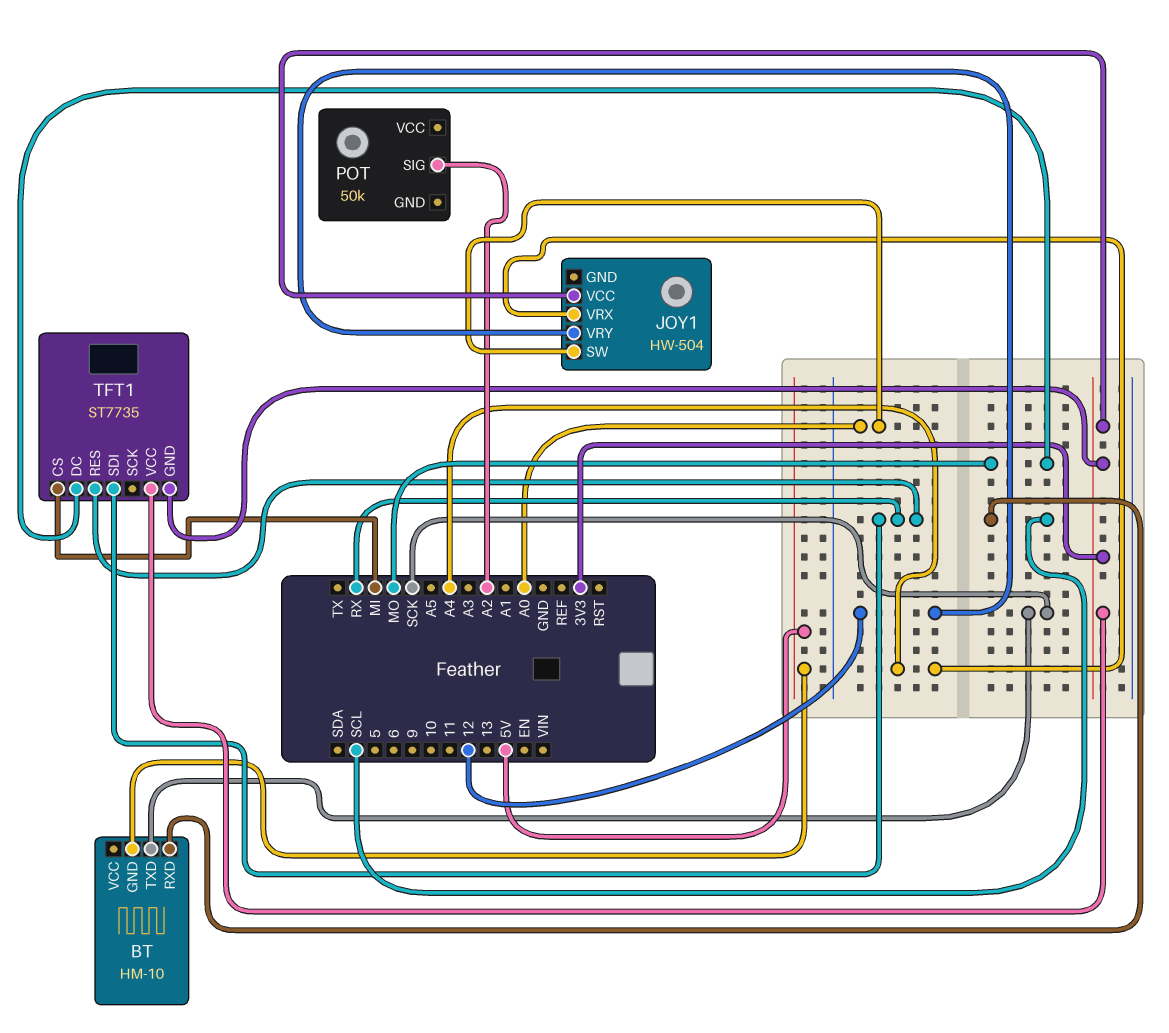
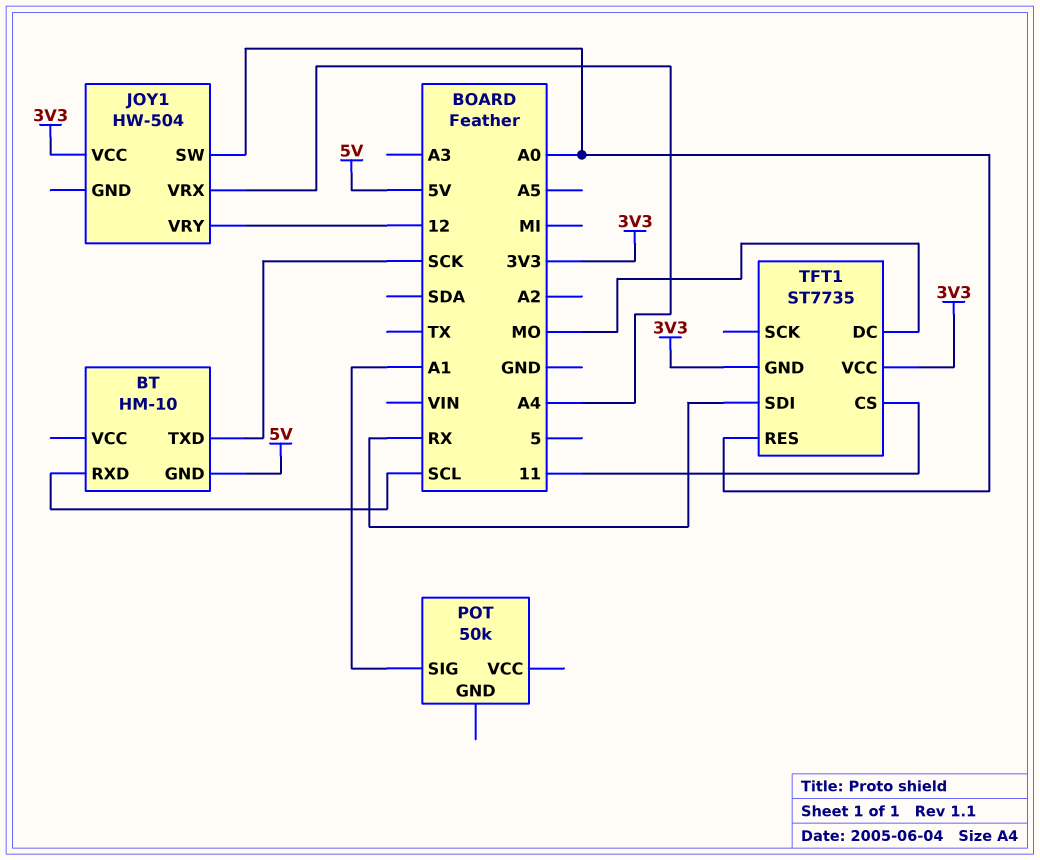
POT pin SIG: A2 -> A1
TFT1 pin CS: MI -> 11
TFT1 pin RES: RX -> A0

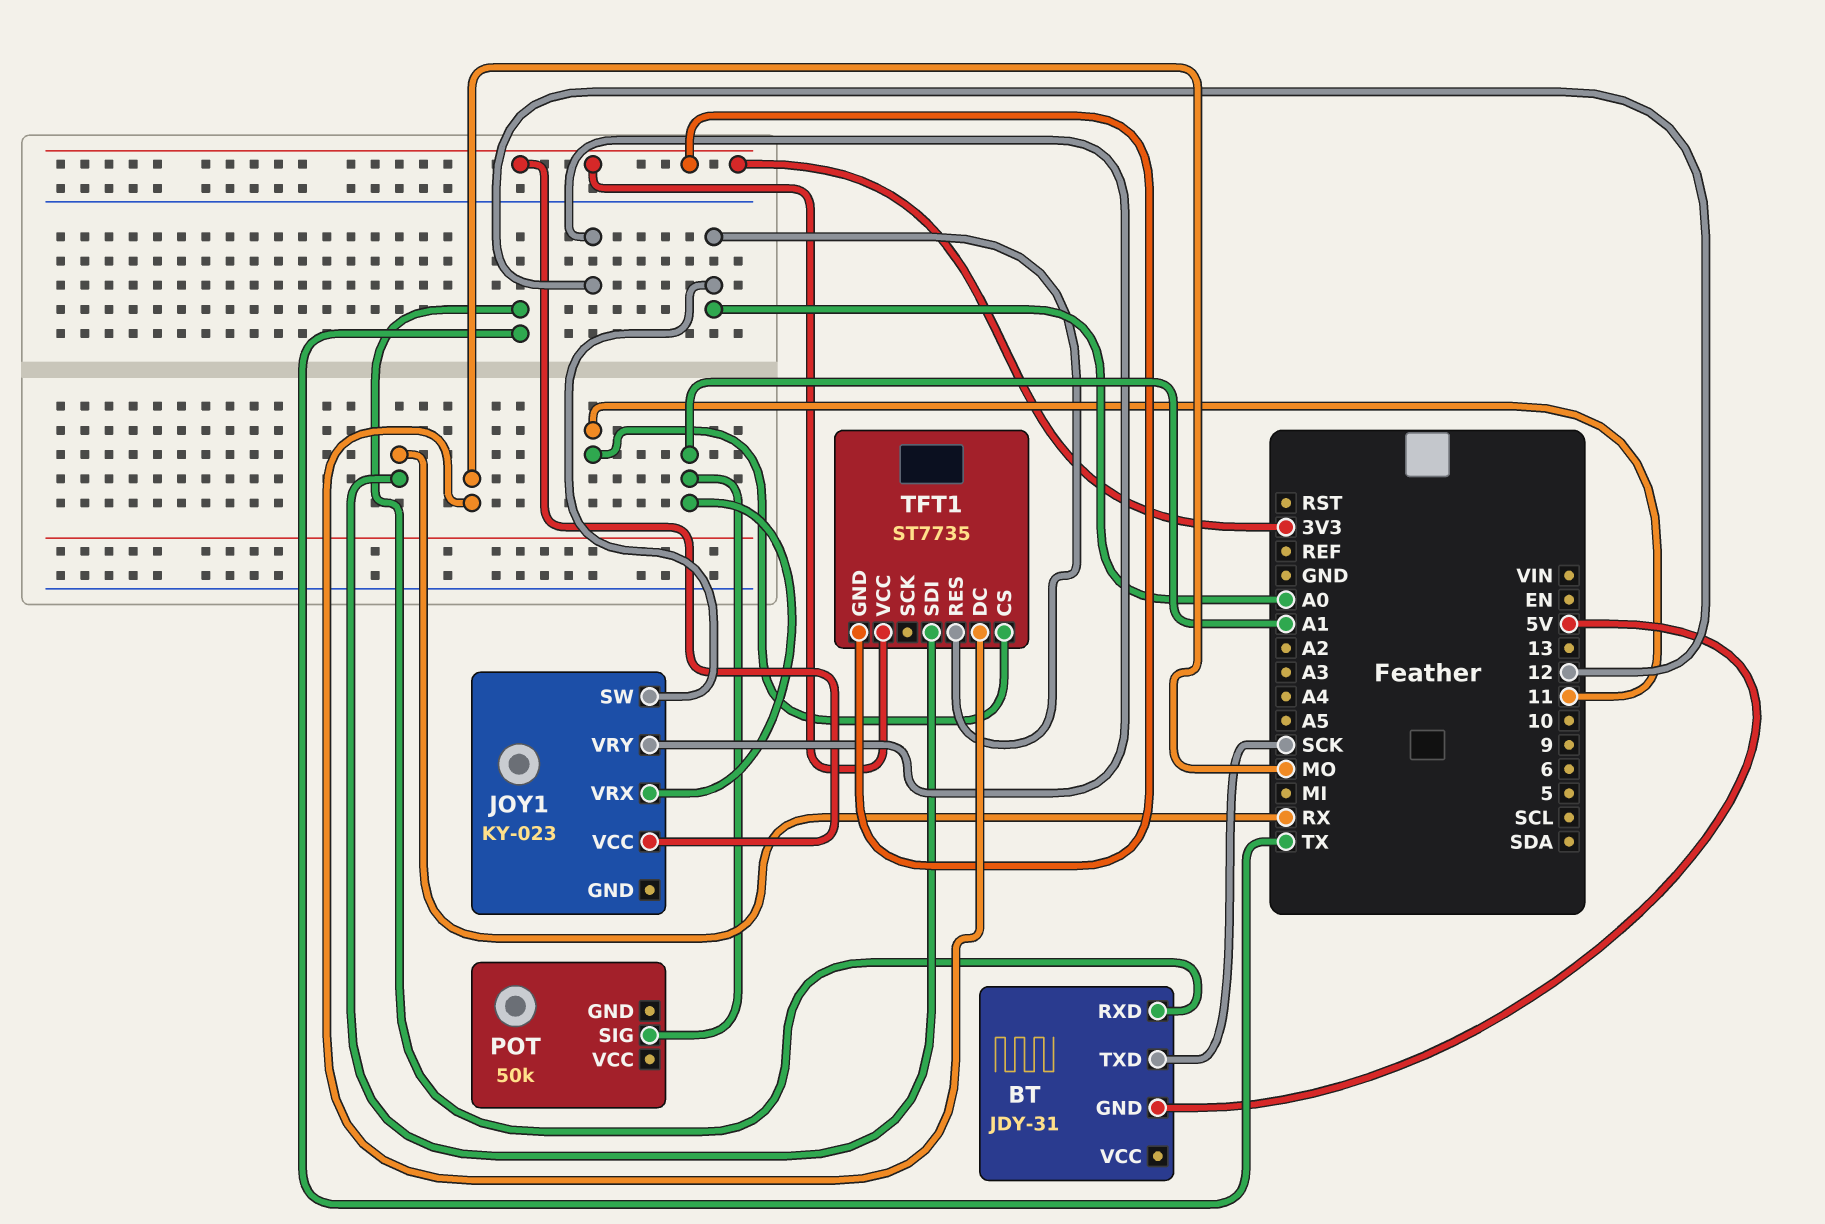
BT: HM-10 -> JDY-31
BT pin RXD: SCL -> TX
JOY1: HW-504 -> KY-023
JOY1 pin VRX: A4 -> A1

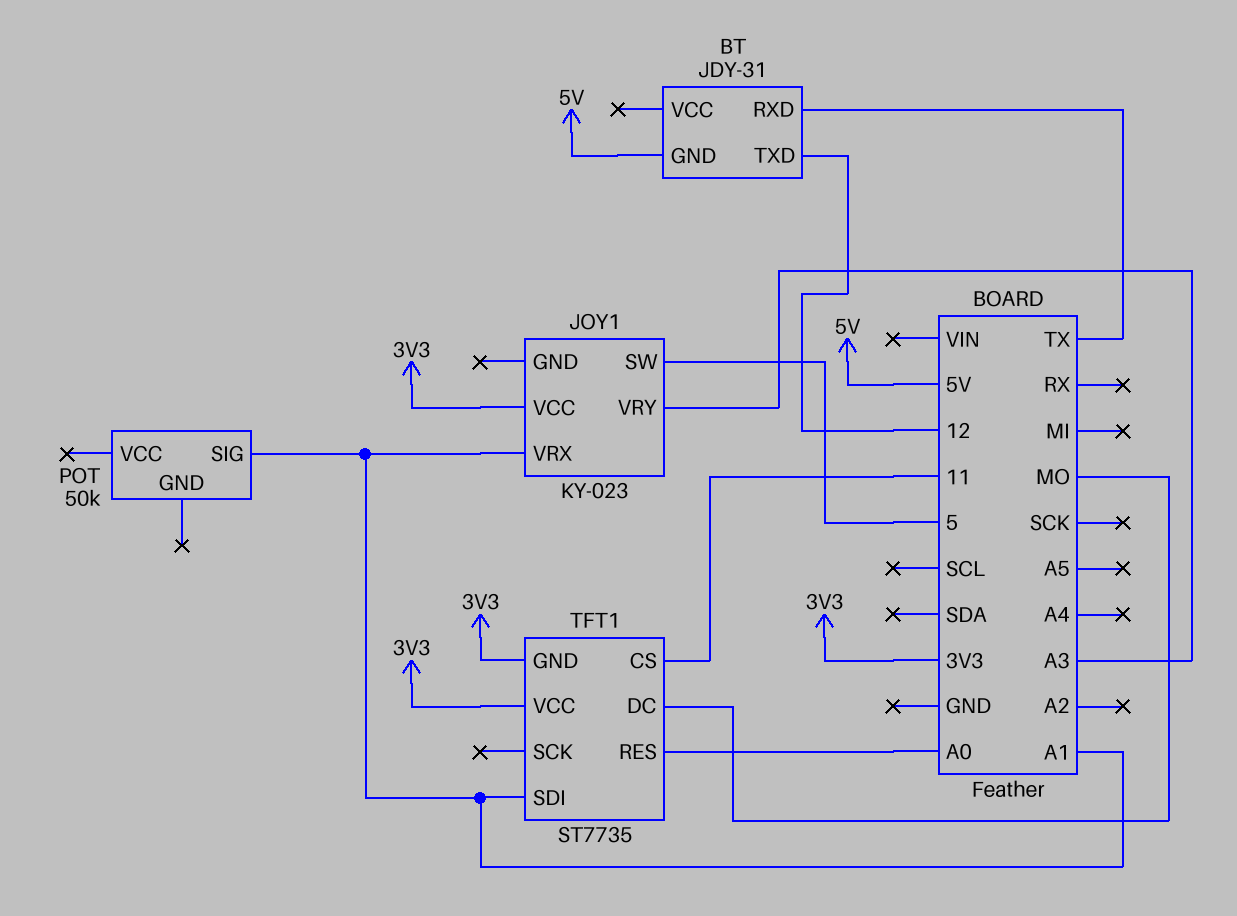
BT pin TXD: SCK -> 12
JOY1 pin SW: A0 -> 5
JOY1 pin VRY: 12 -> A3
TFT1 pin SDI: RX -> A1

